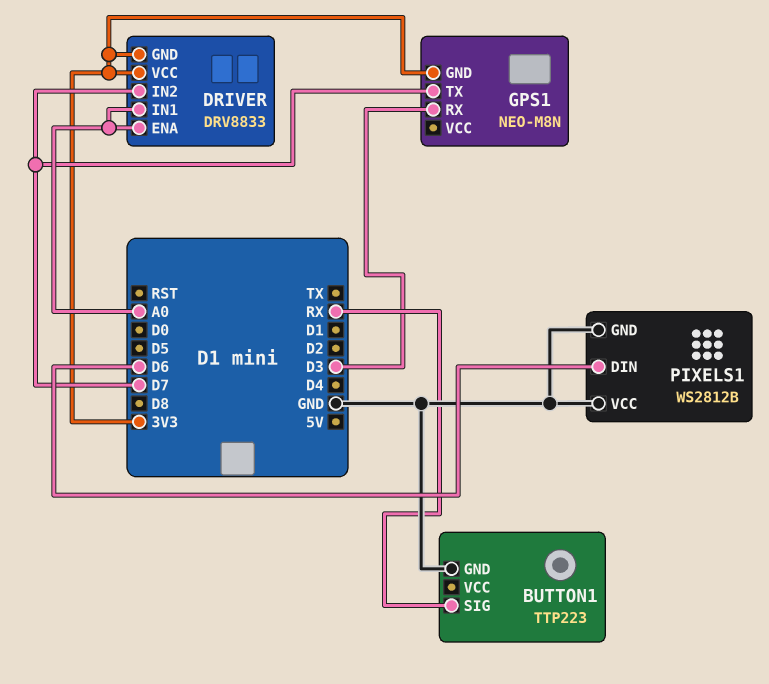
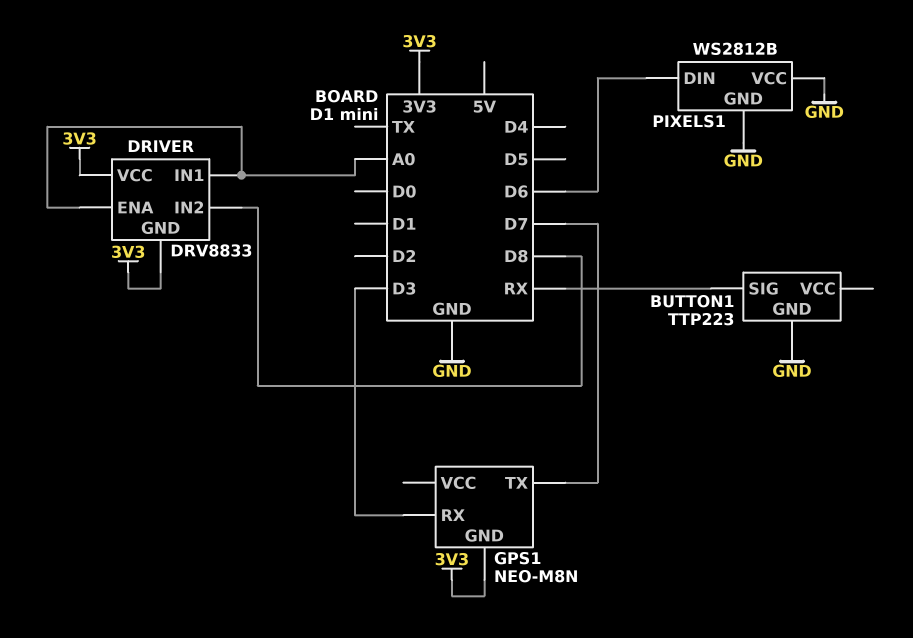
DRIVER pin IN2: D7 -> D8

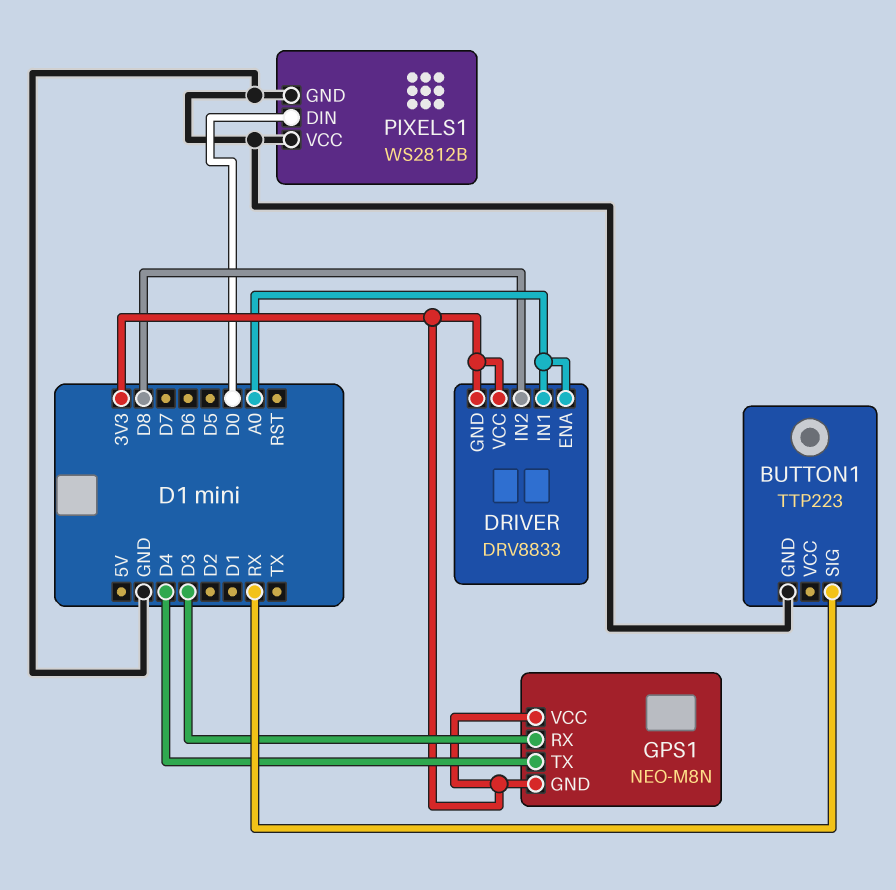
GPS1 pin TX: D7 -> D4
GPS1 pin VCC: none -> 3V3
PIXELS1 pin DIN: D6 -> D0

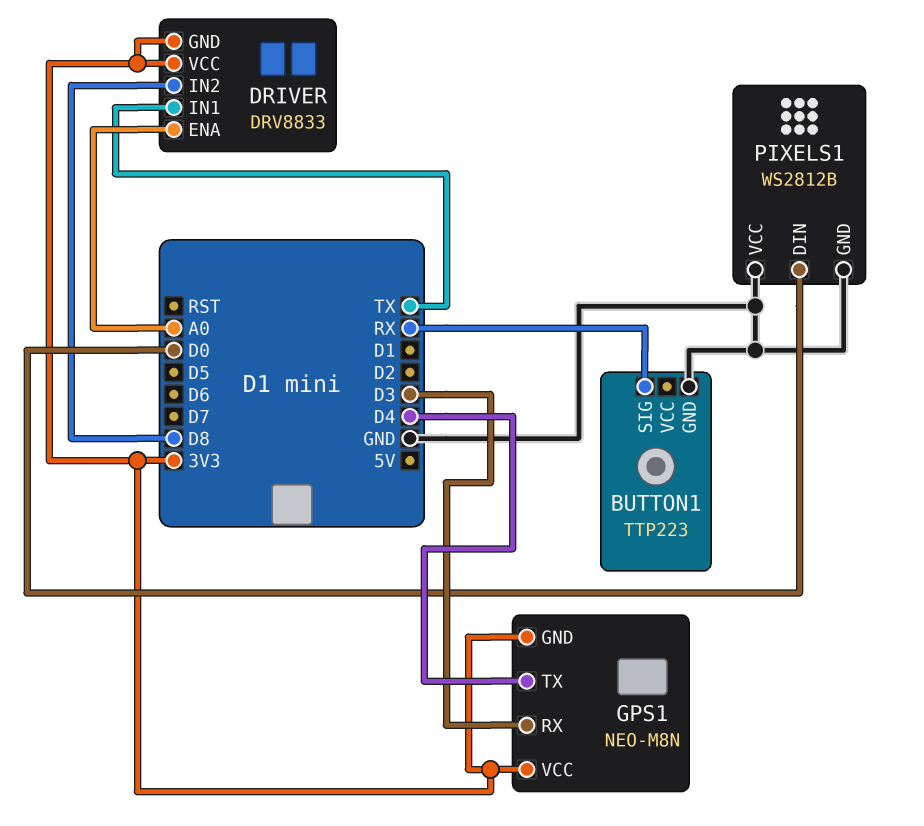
DRIVER pin IN1: A0 -> TX

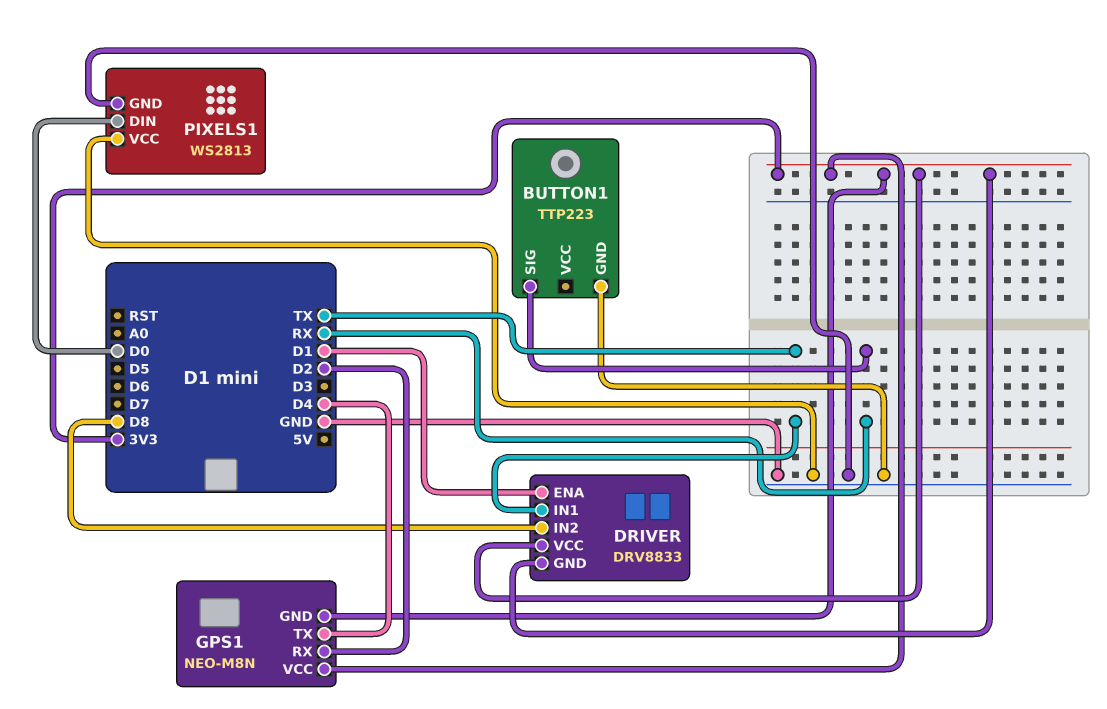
DRIVER pin ENA: A0 -> D1
GPS1 pin RX: D3 -> D2
PIXELS1: WS2812B -> WS2813

